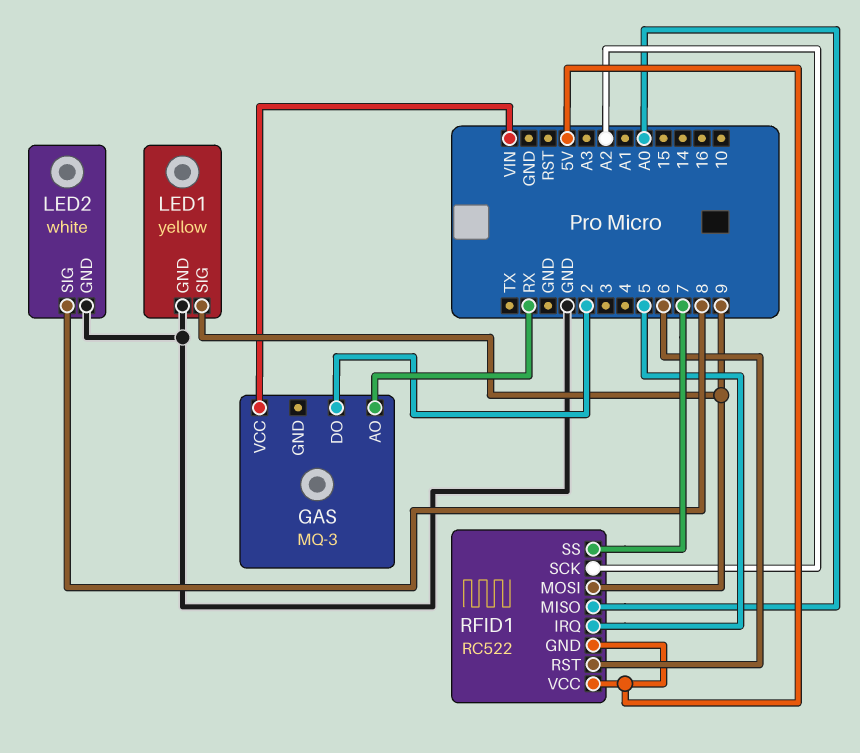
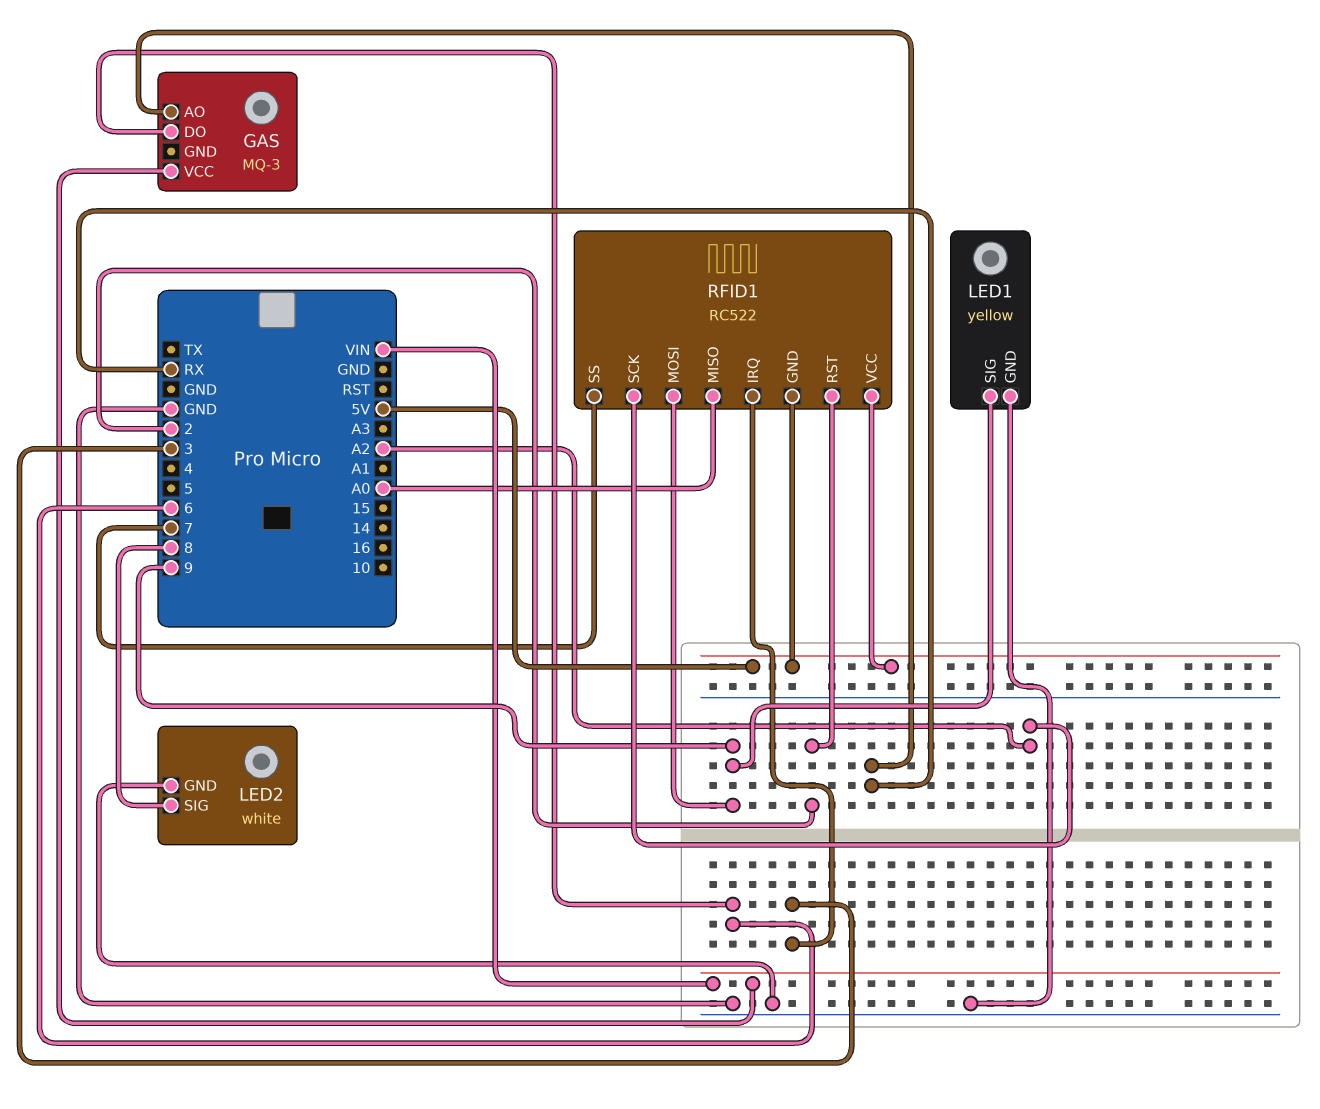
GAS pin DO: 2 -> 6
RFID1 pin IRQ: 5 -> 3
RFID1 pin RST: 6 -> 2

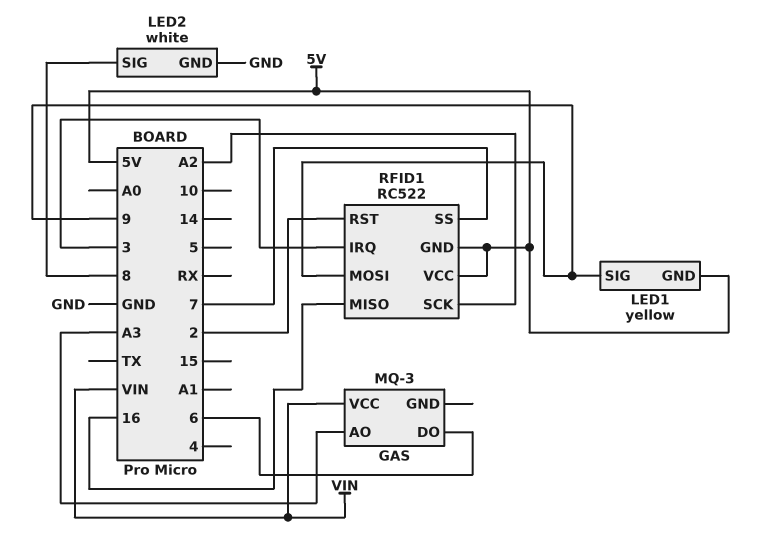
GAS pin AO: RX -> A3
LED1 pin GND: GND -> 5V
RFID1 pin MISO: A0 -> 16

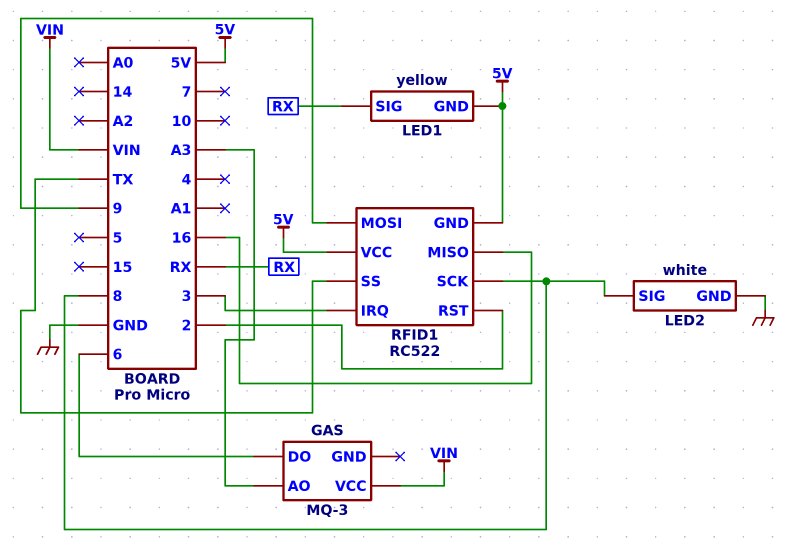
LED1 pin SIG: 9 -> RX
RFID1 pin SCK: A2 -> 8
RFID1 pin SS: 7 -> TX

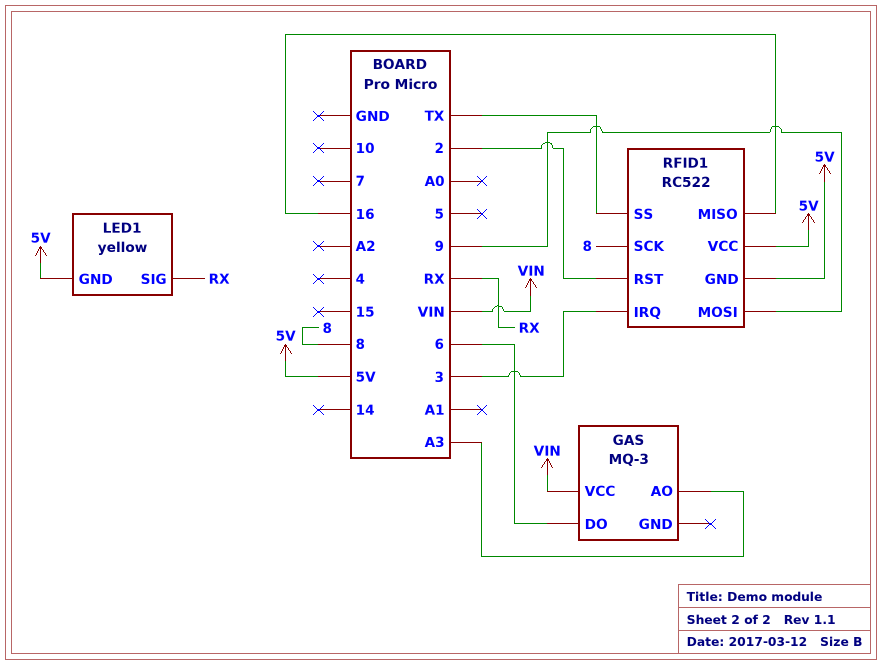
LED2: white -> none
LED2 pin GND: GND -> none
LED2 pin SIG: 8 -> none

